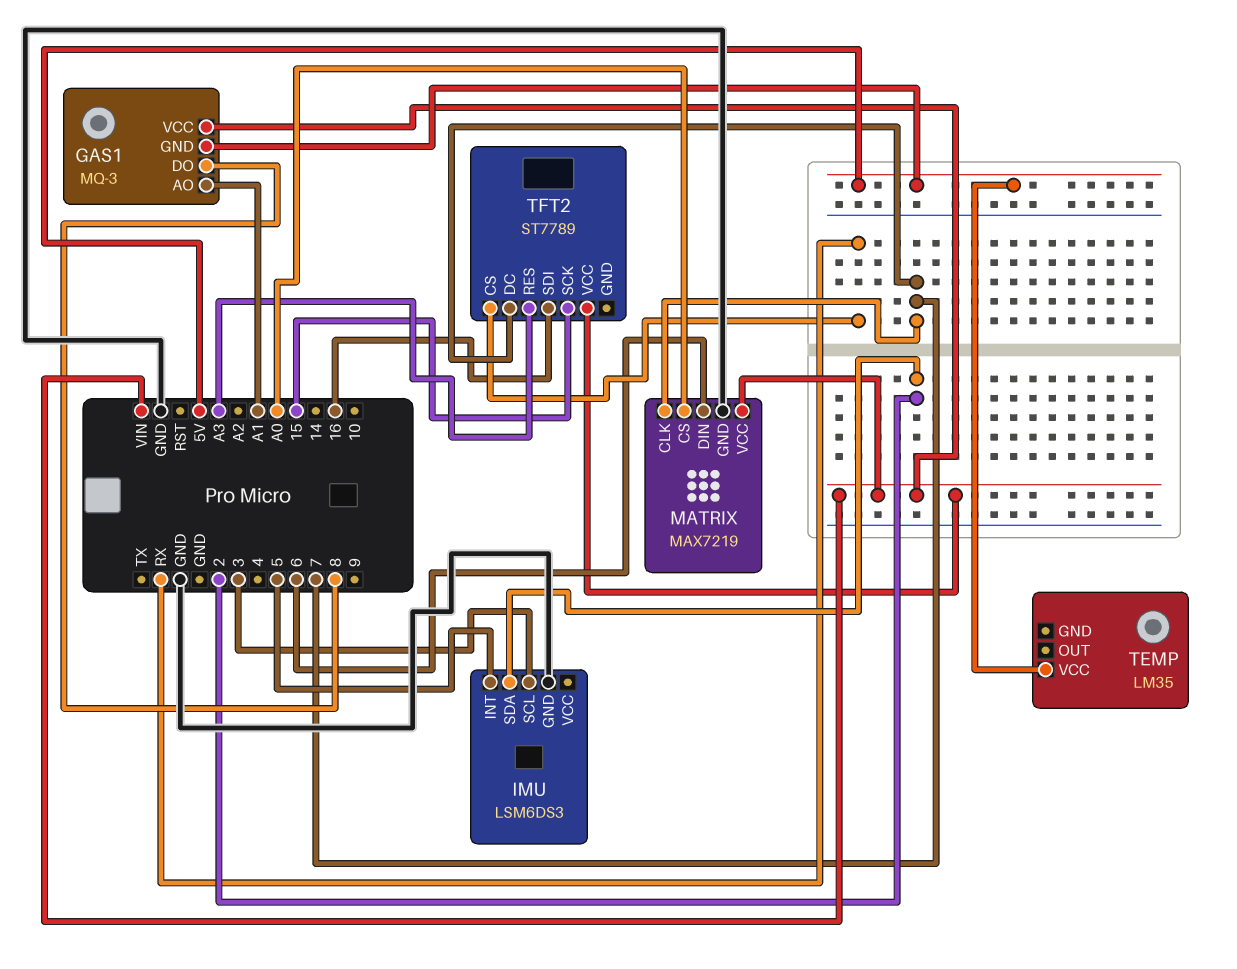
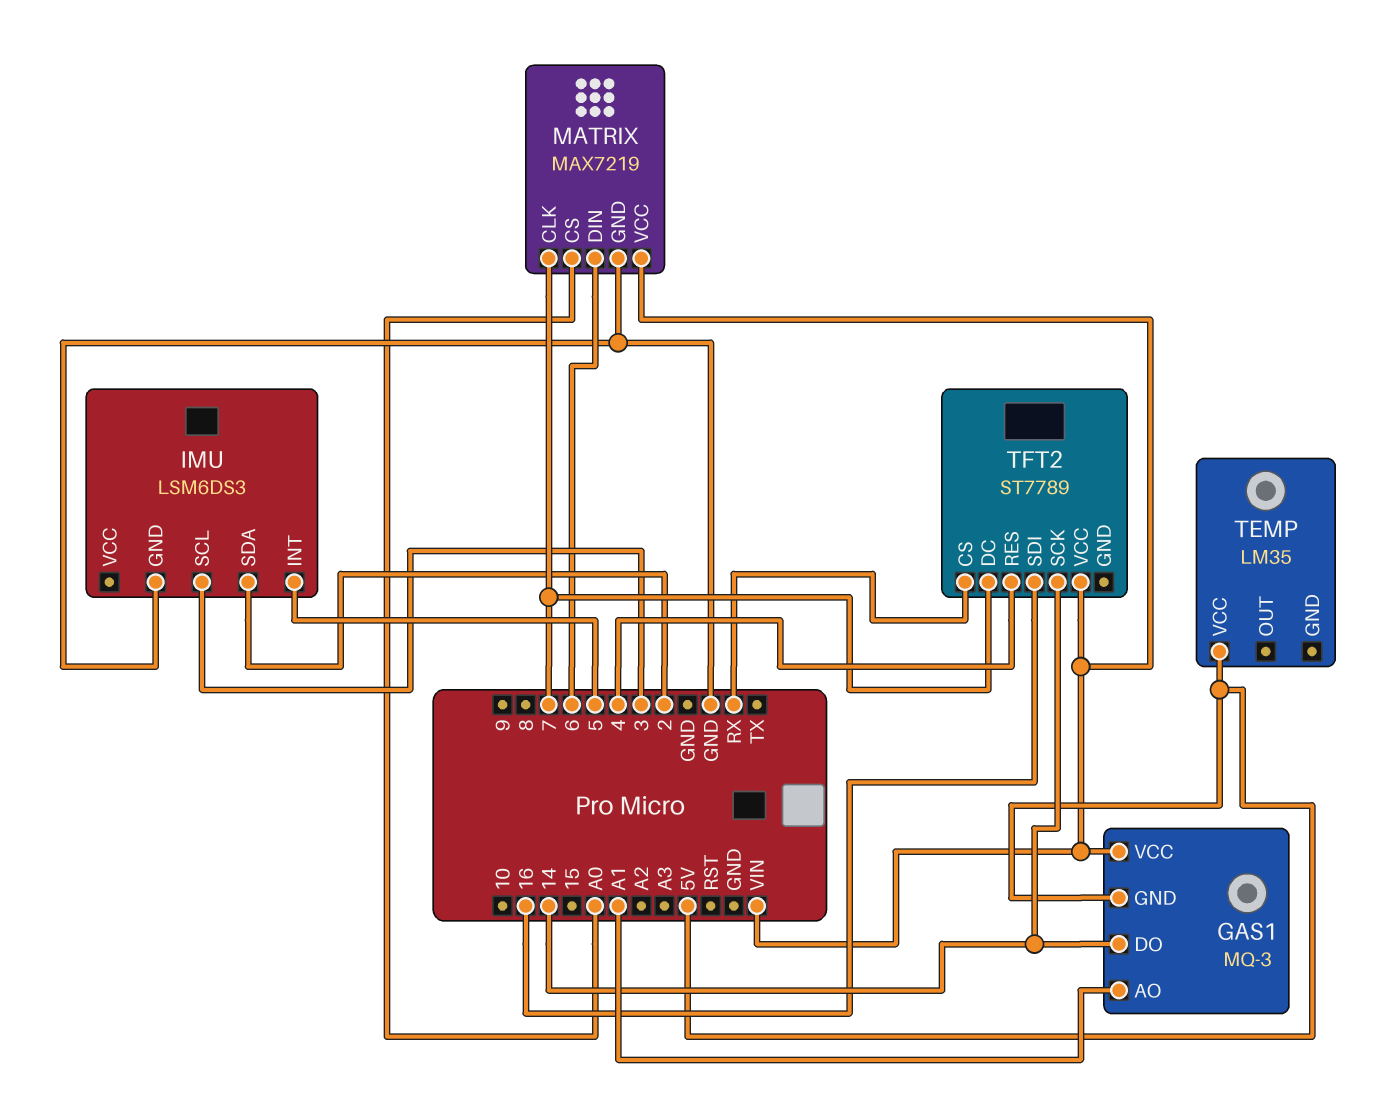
GAS1 pin DO: 8 -> 14
TFT2 pin RES: A3 -> 4
TFT2 pin SCK: 15 -> 14

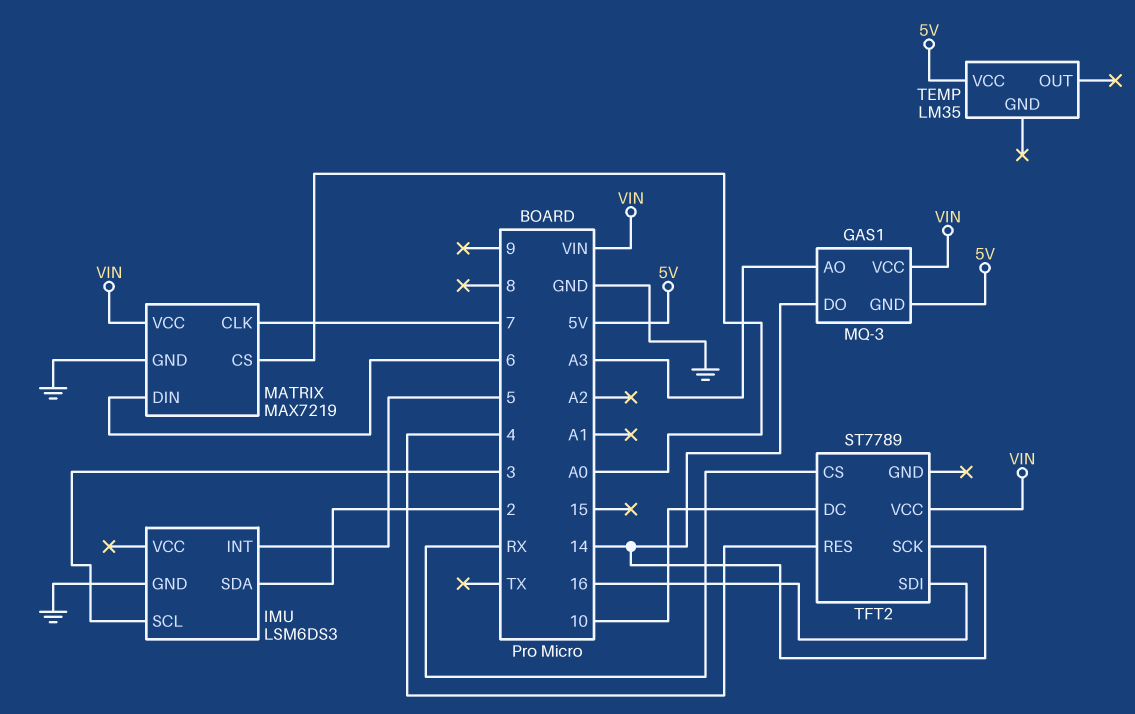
GAS1 pin AO: A1 -> A3
TFT2 pin DC: 7 -> 10

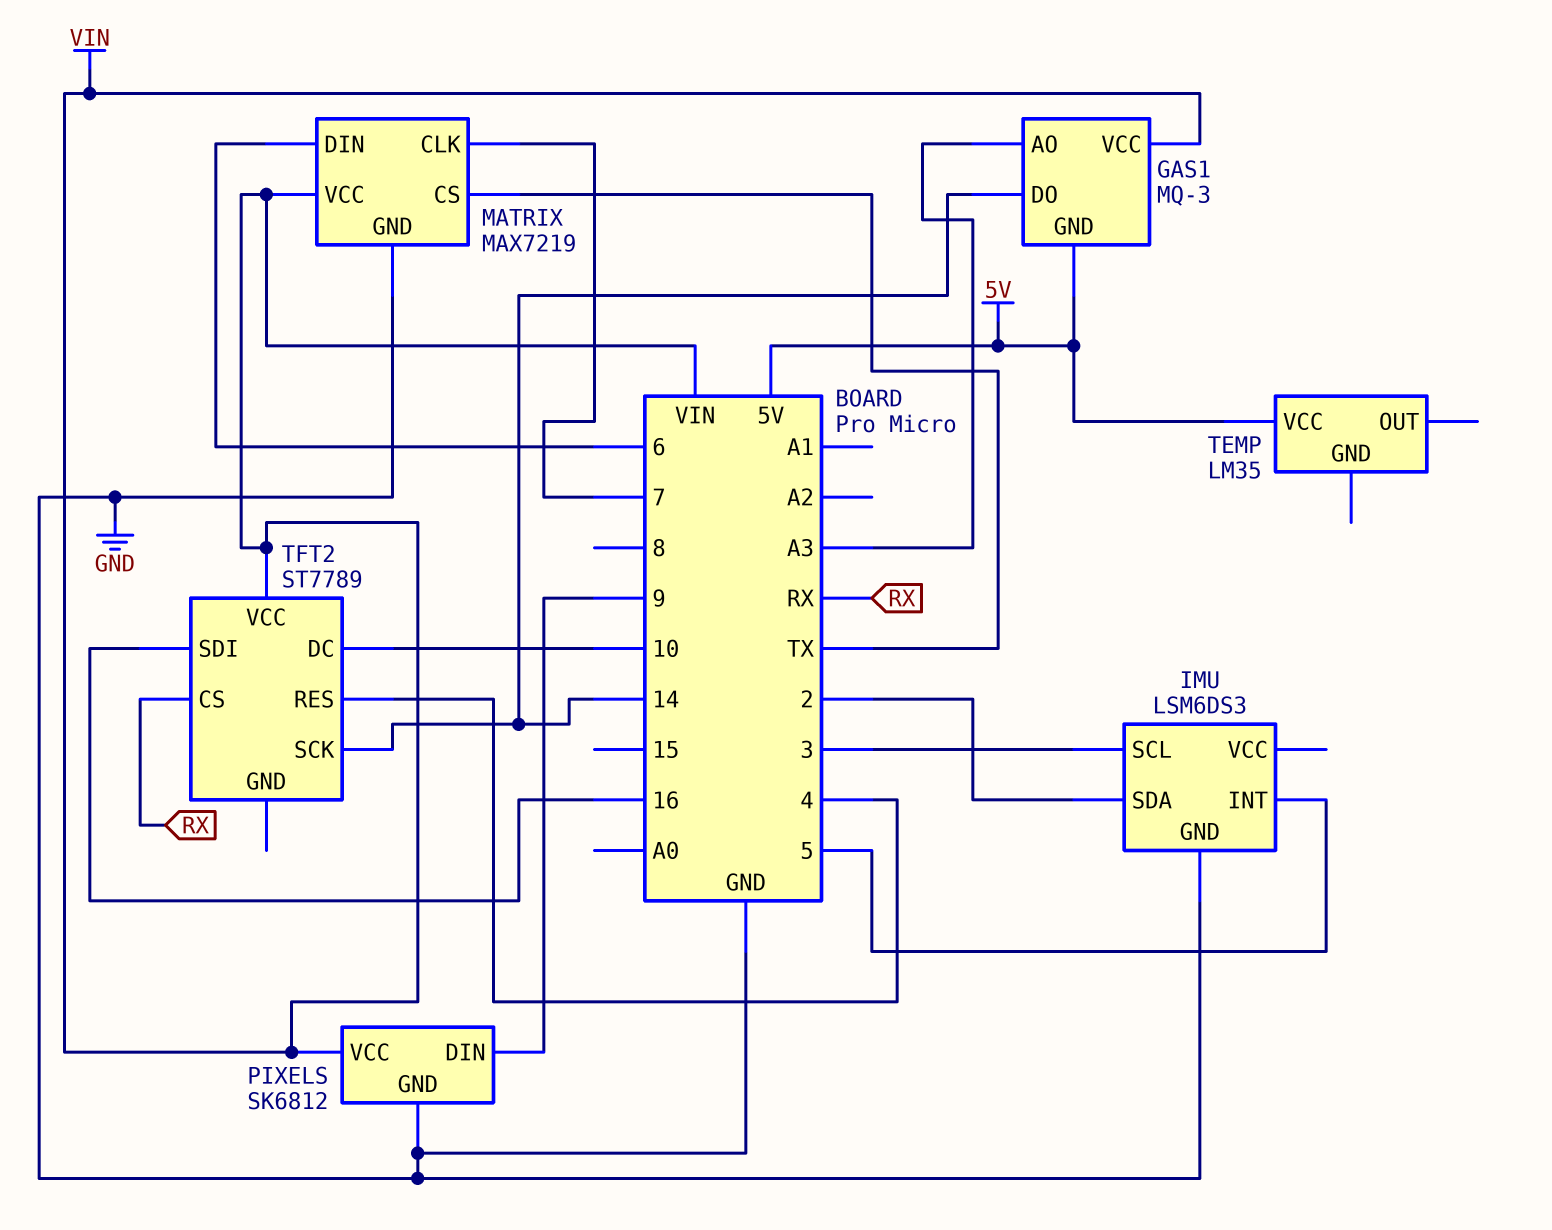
MATRIX pin CS: A0 -> TX
PIXELS: none -> SK6812
PIXELS pin DIN: none -> 9
PIXELS pin GND: none -> GND
PIXELS pin VCC: none -> VIN

